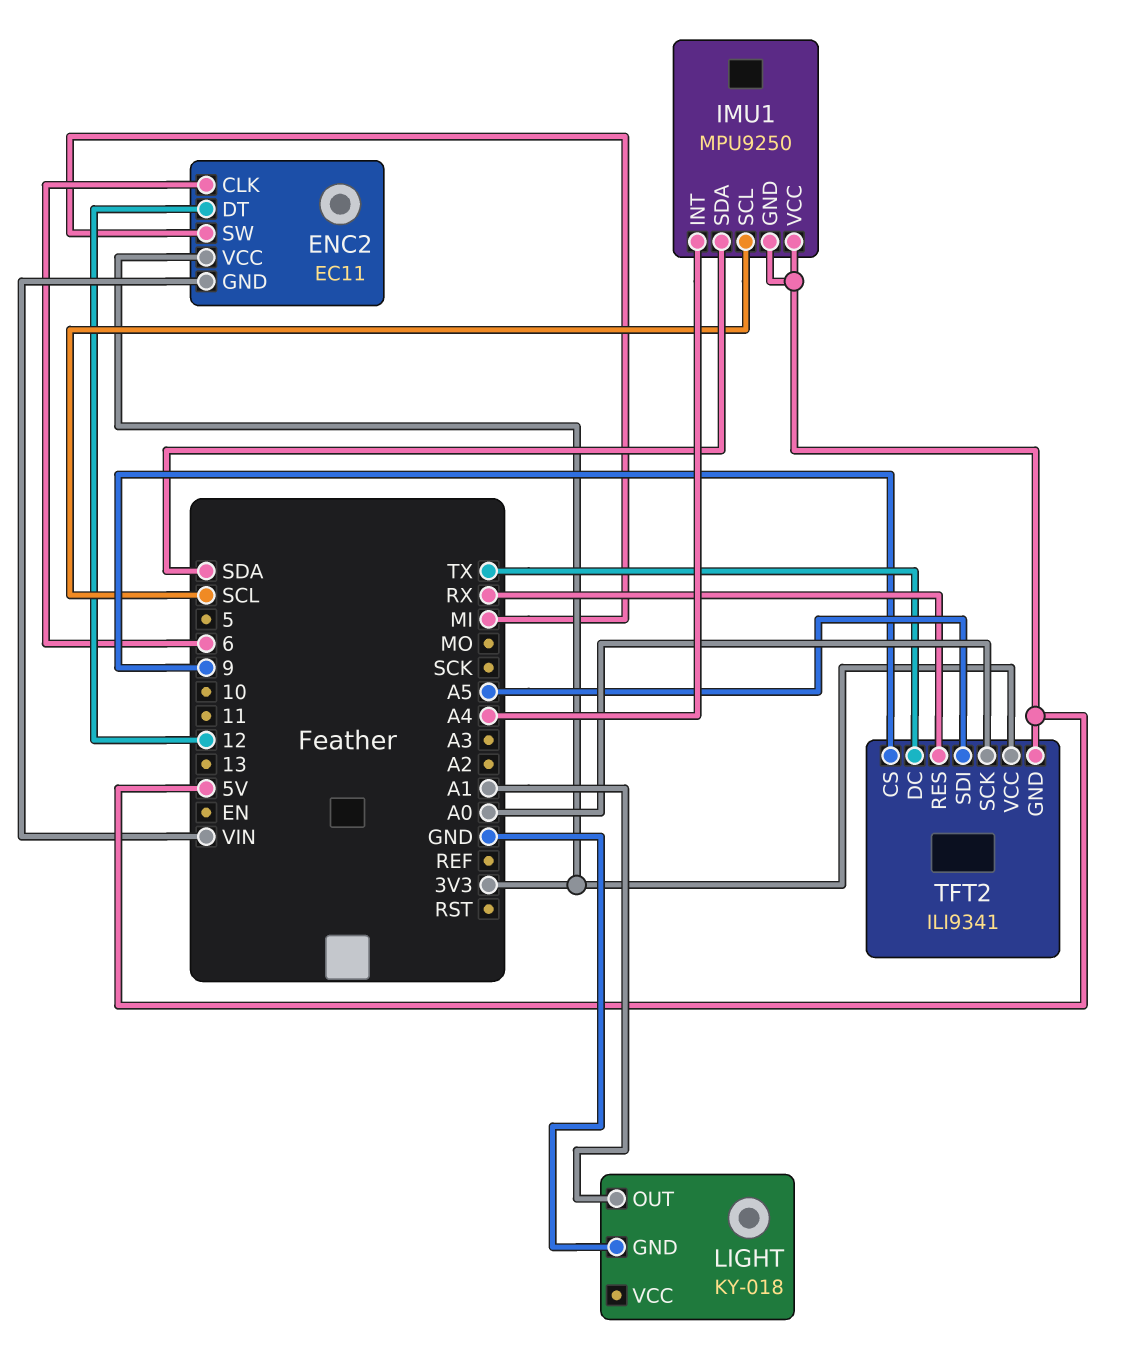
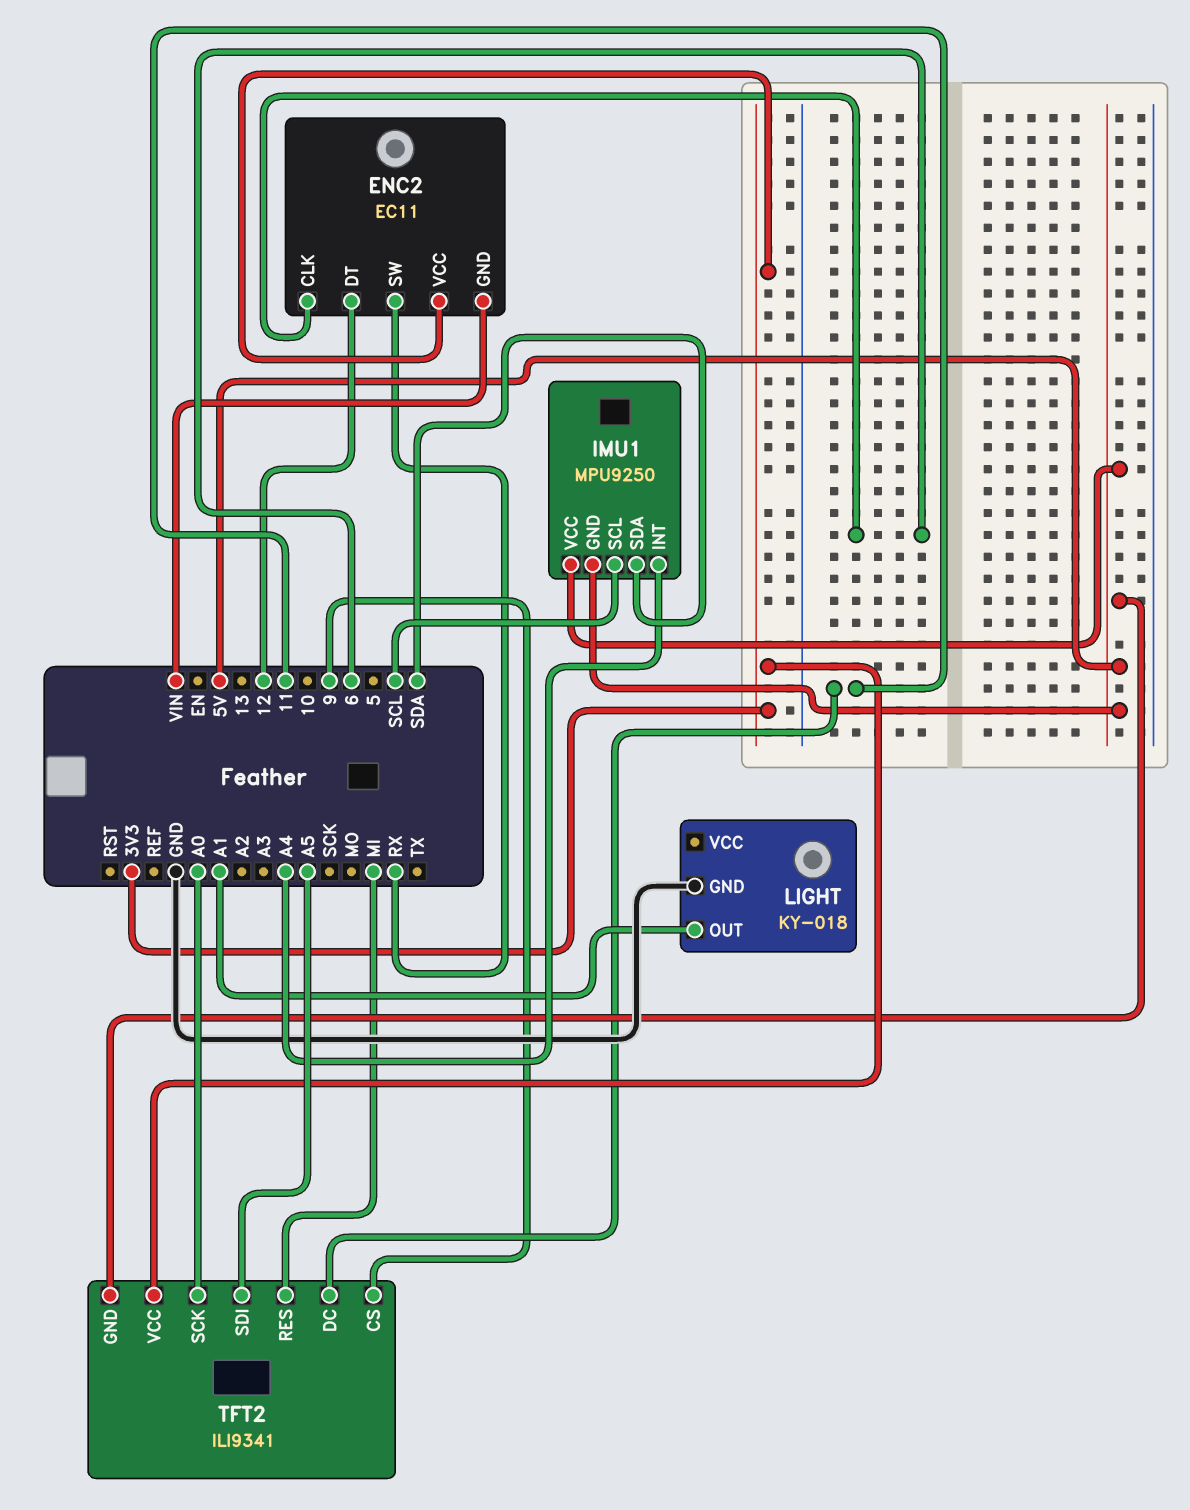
ENC2 pin SW: MI -> RX
TFT2 pin DC: TX -> 11
TFT2 pin RES: RX -> MI

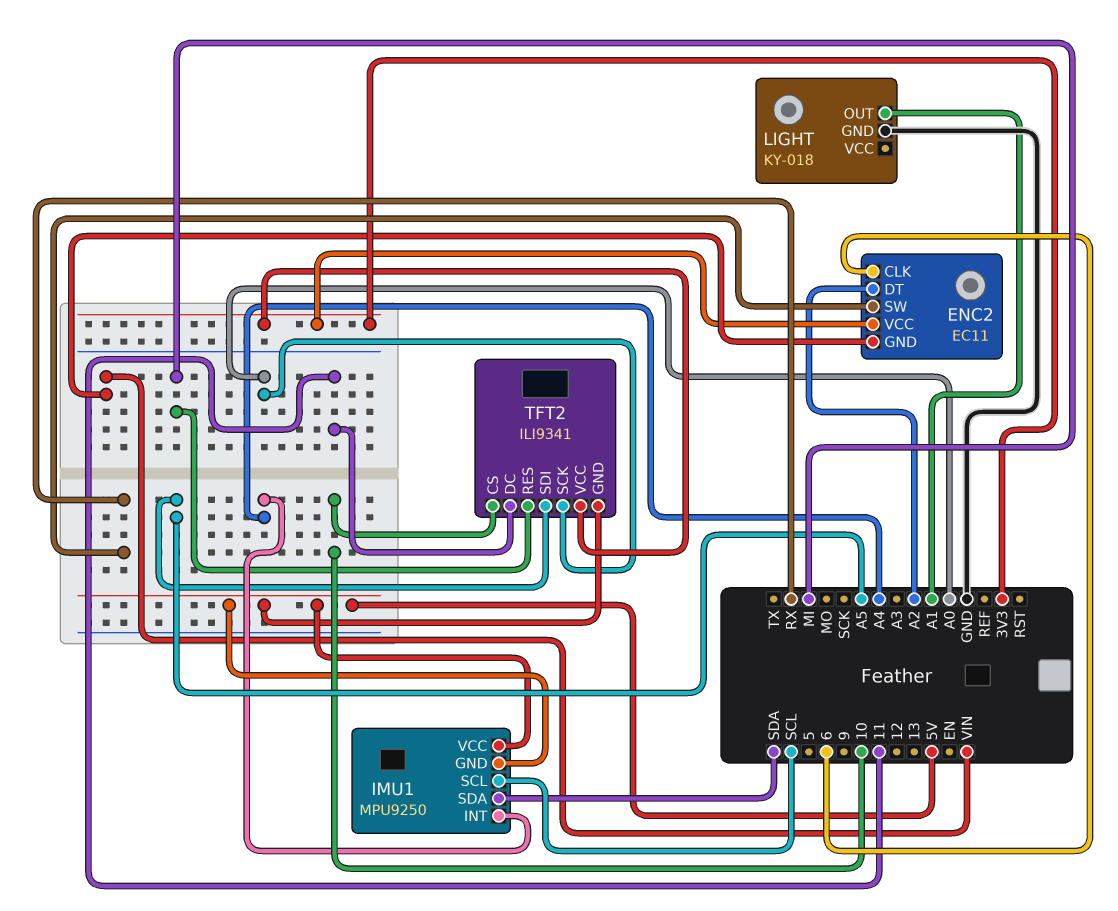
ENC2 pin DT: 12 -> A2
TFT2 pin CS: 9 -> 10

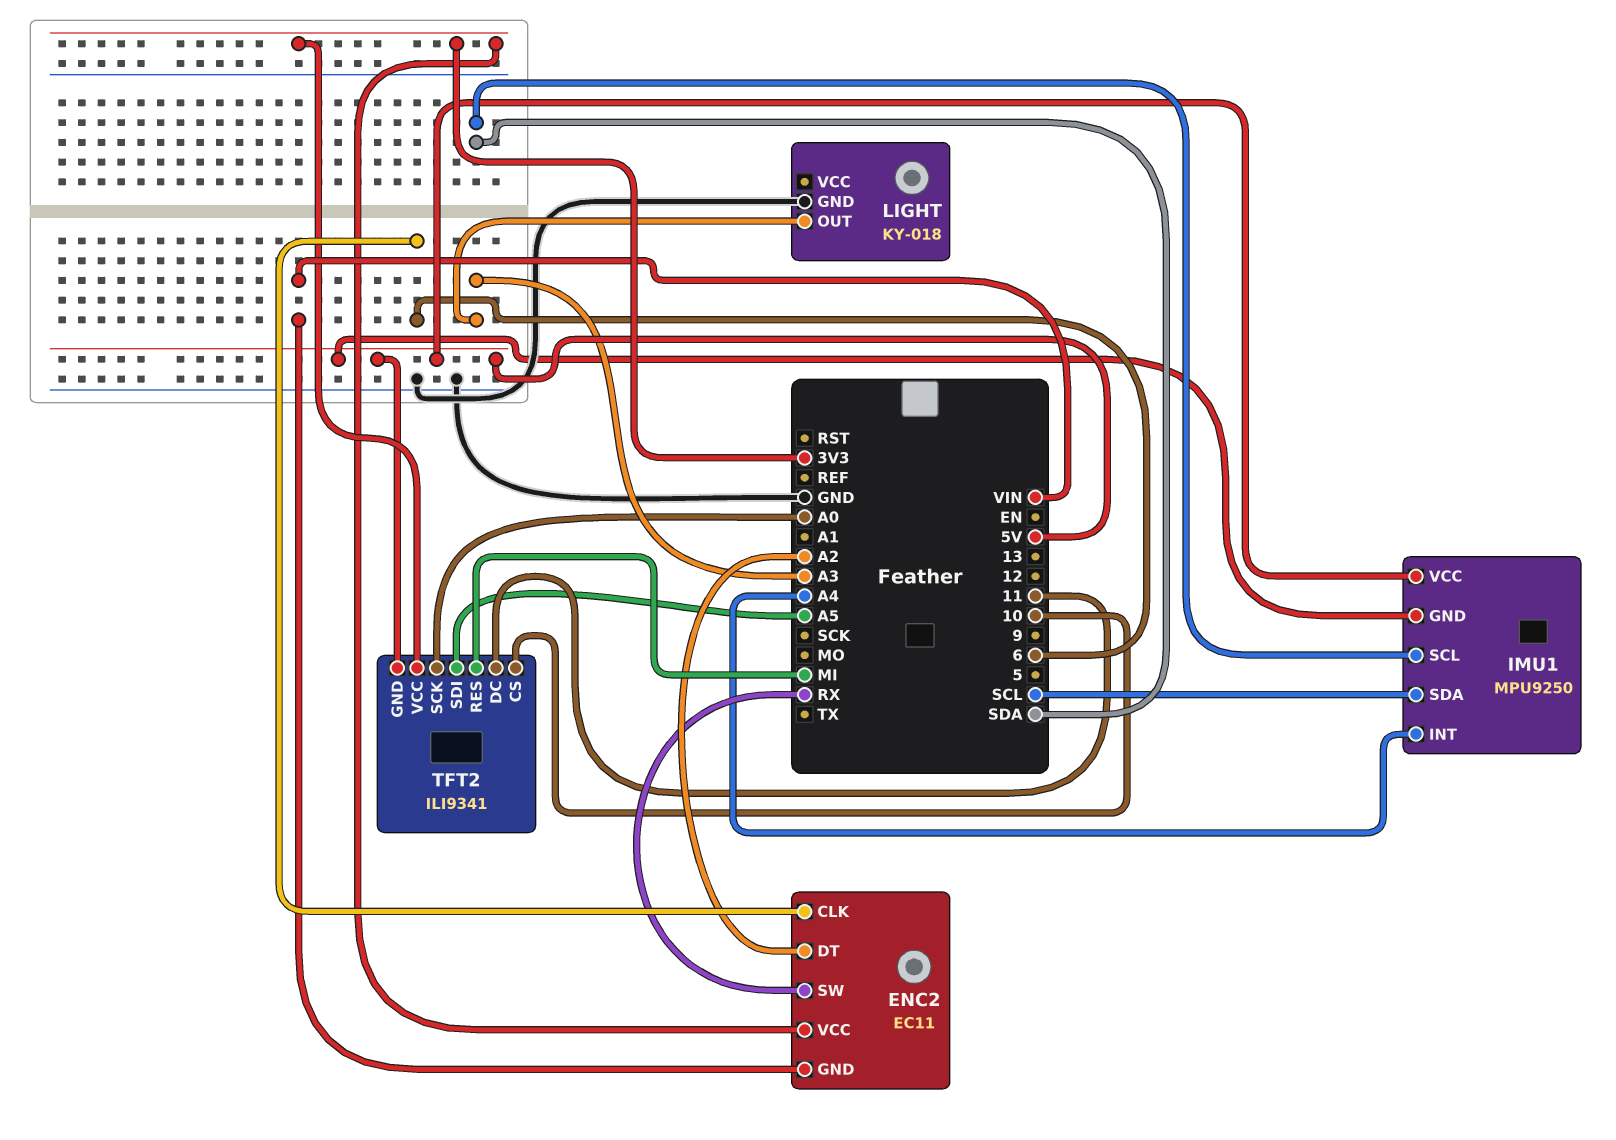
IMU1 pin SCL: SCL -> SDA
IMU1 pin SDA: SDA -> SCL
LIGHT pin OUT: A1 -> A3

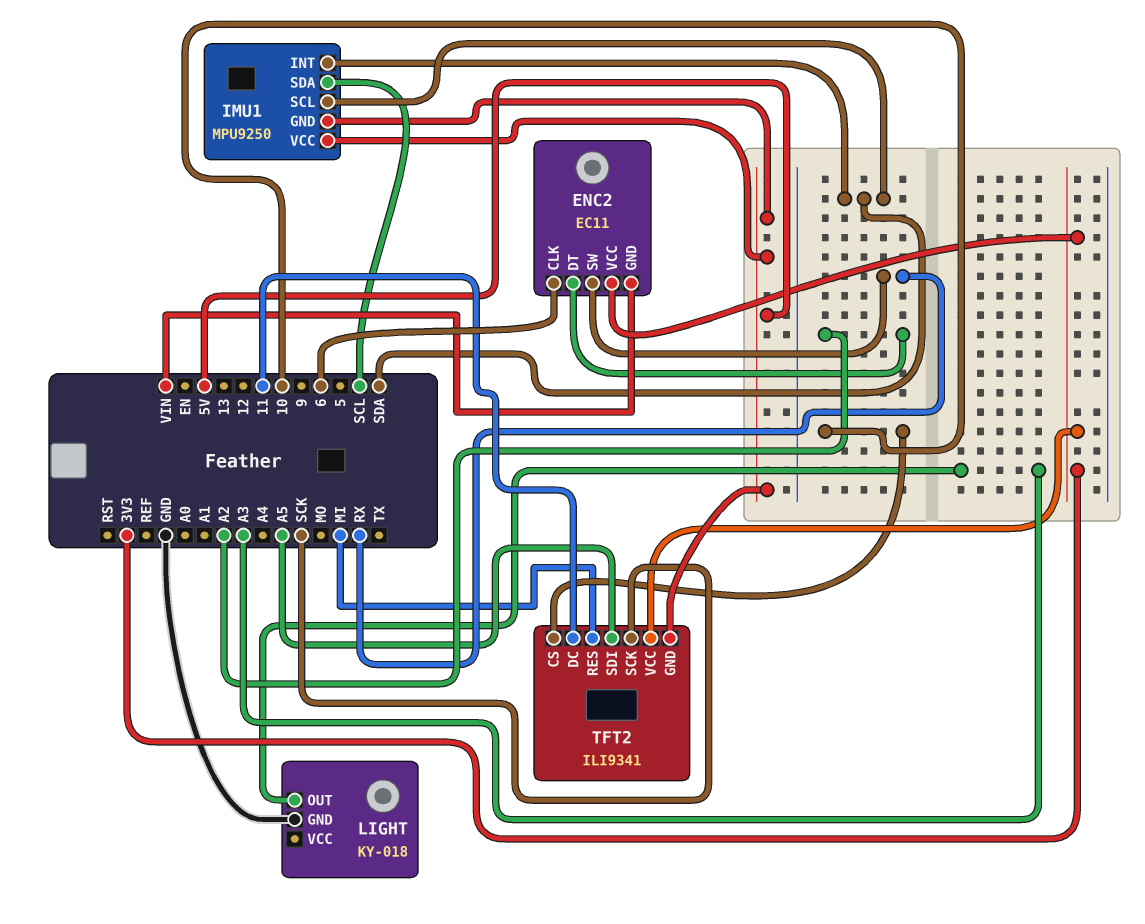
IMU1 pin INT: A4 -> SDA
TFT2 pin SCK: A0 -> SCK

